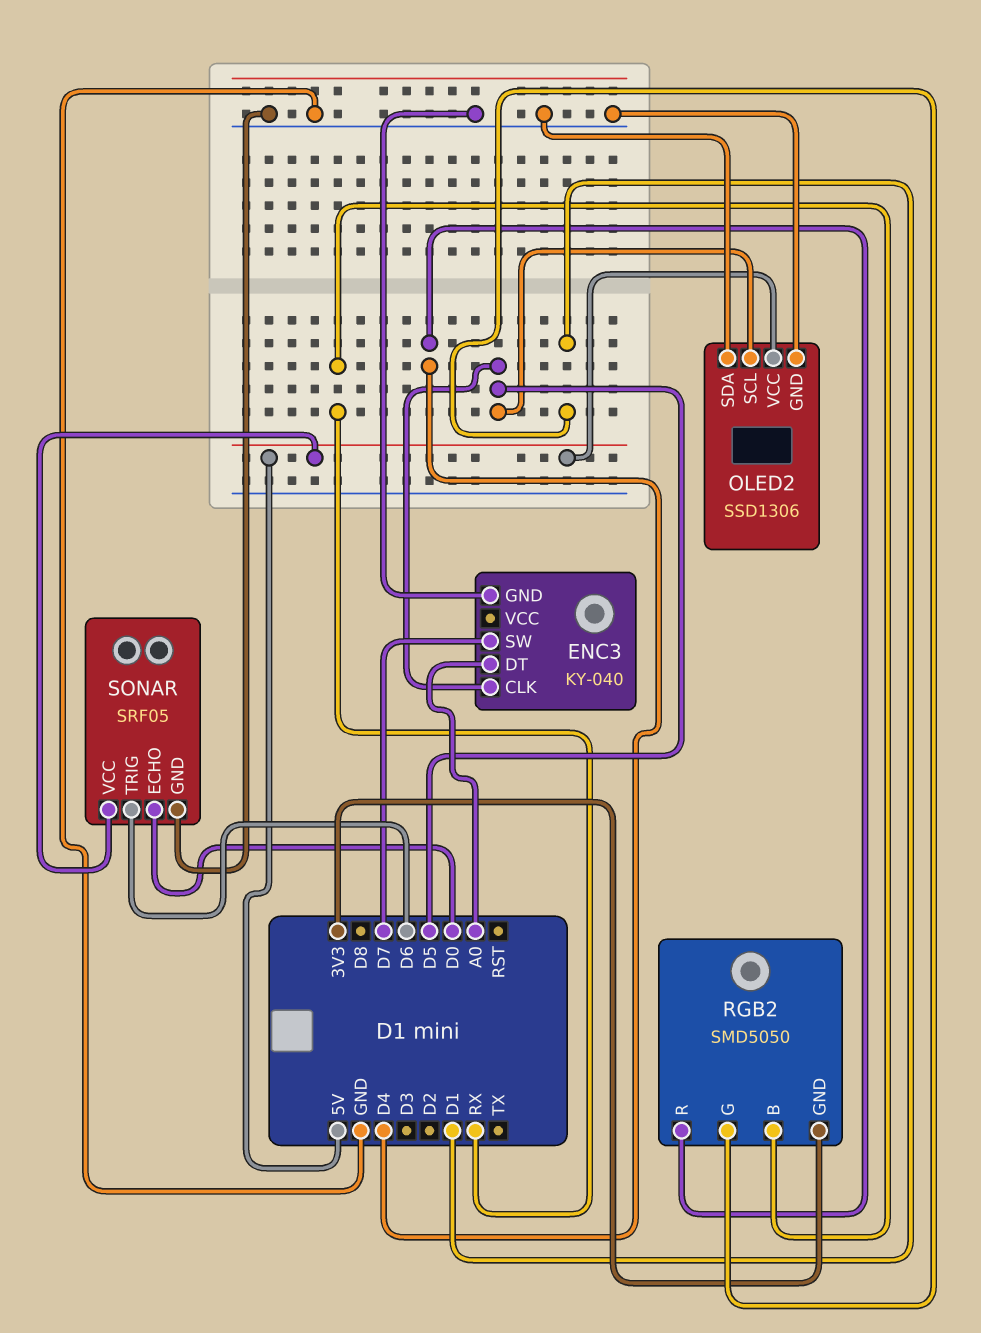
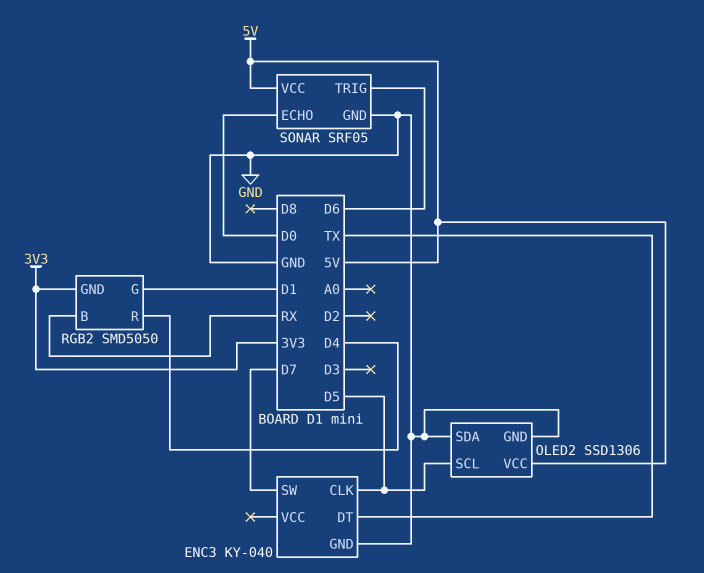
ENC3 pin DT: A0 -> TX

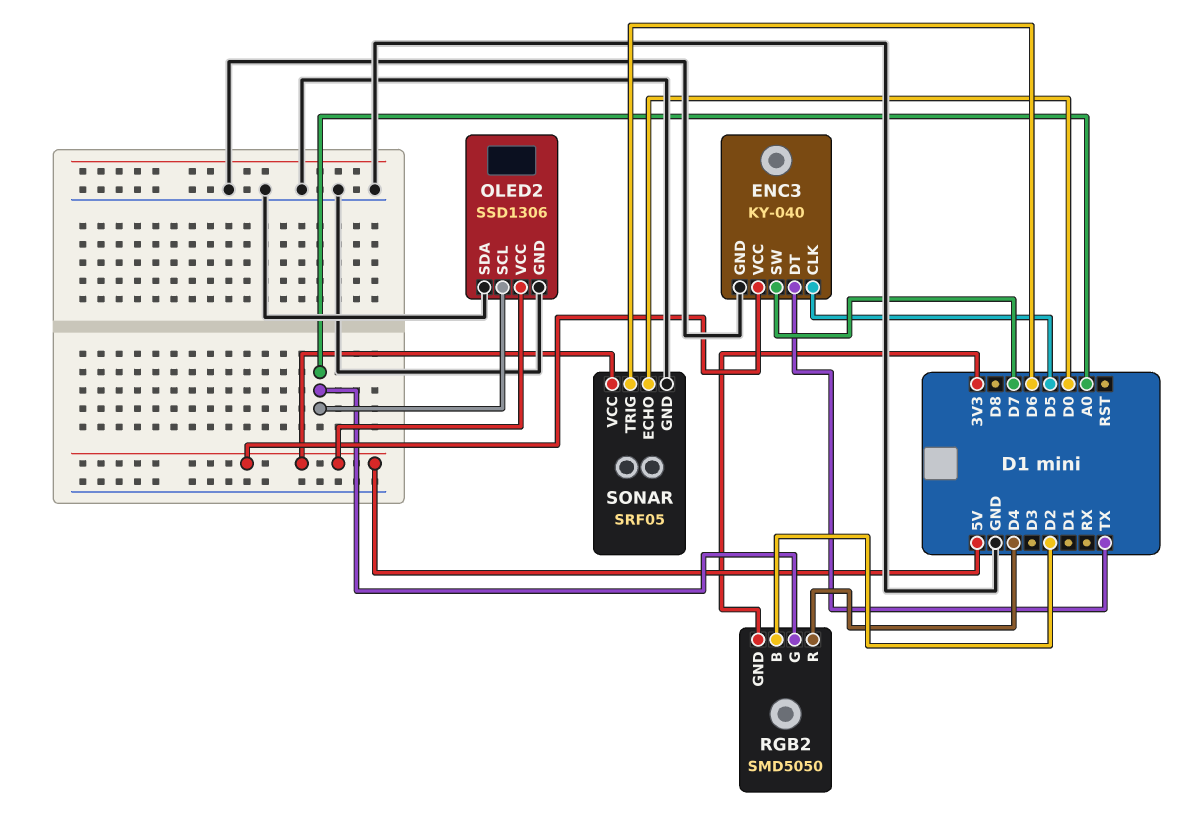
ENC3 pin VCC: none -> 5V
OLED2 pin SCL: D5 -> A0
RGB2 pin B: RX -> D2
RGB2 pin G: D1 -> A0

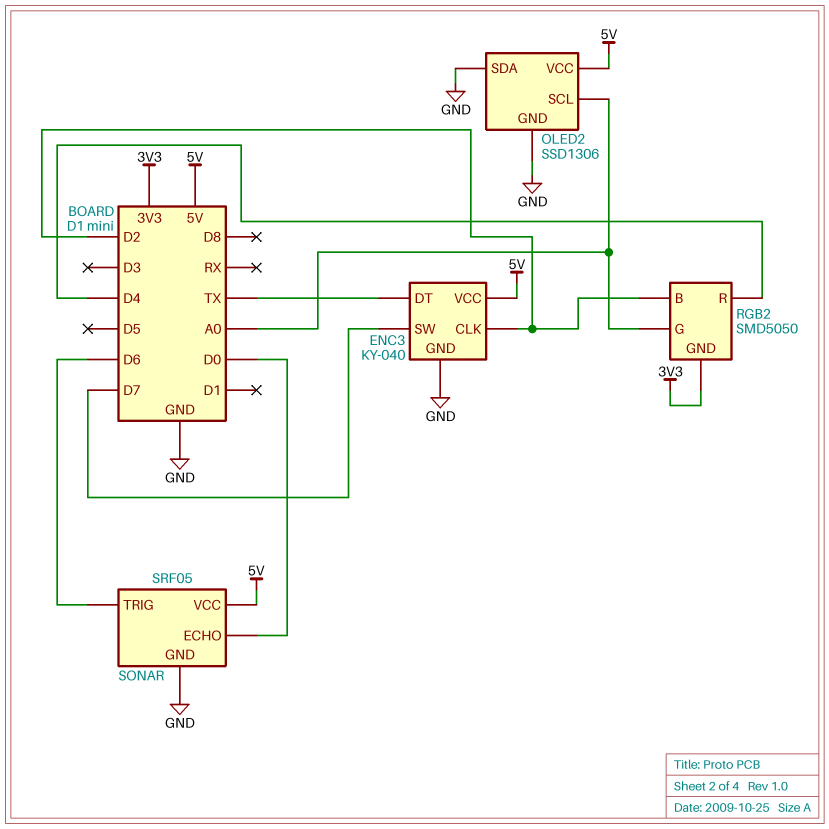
ENC3 pin CLK: D5 -> D2

